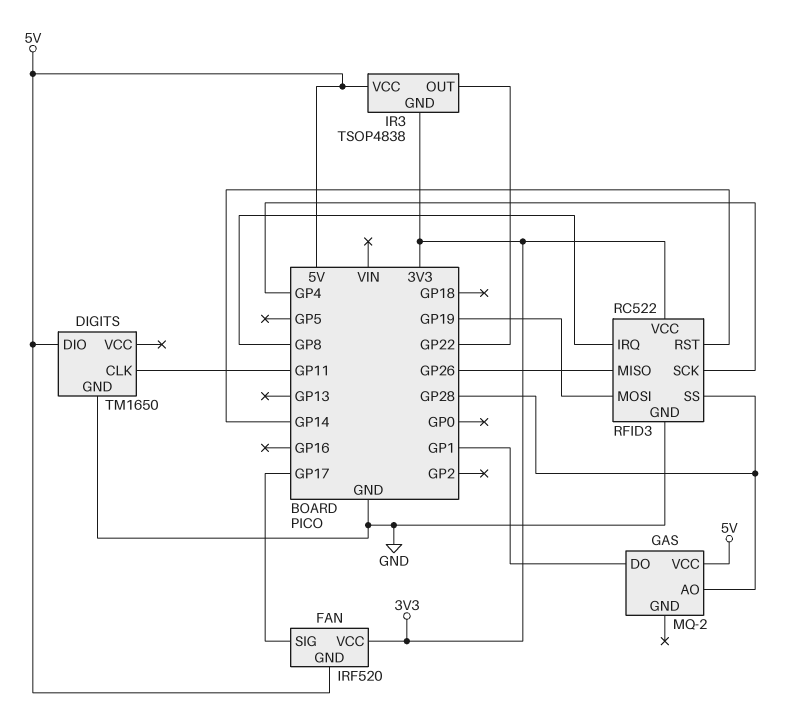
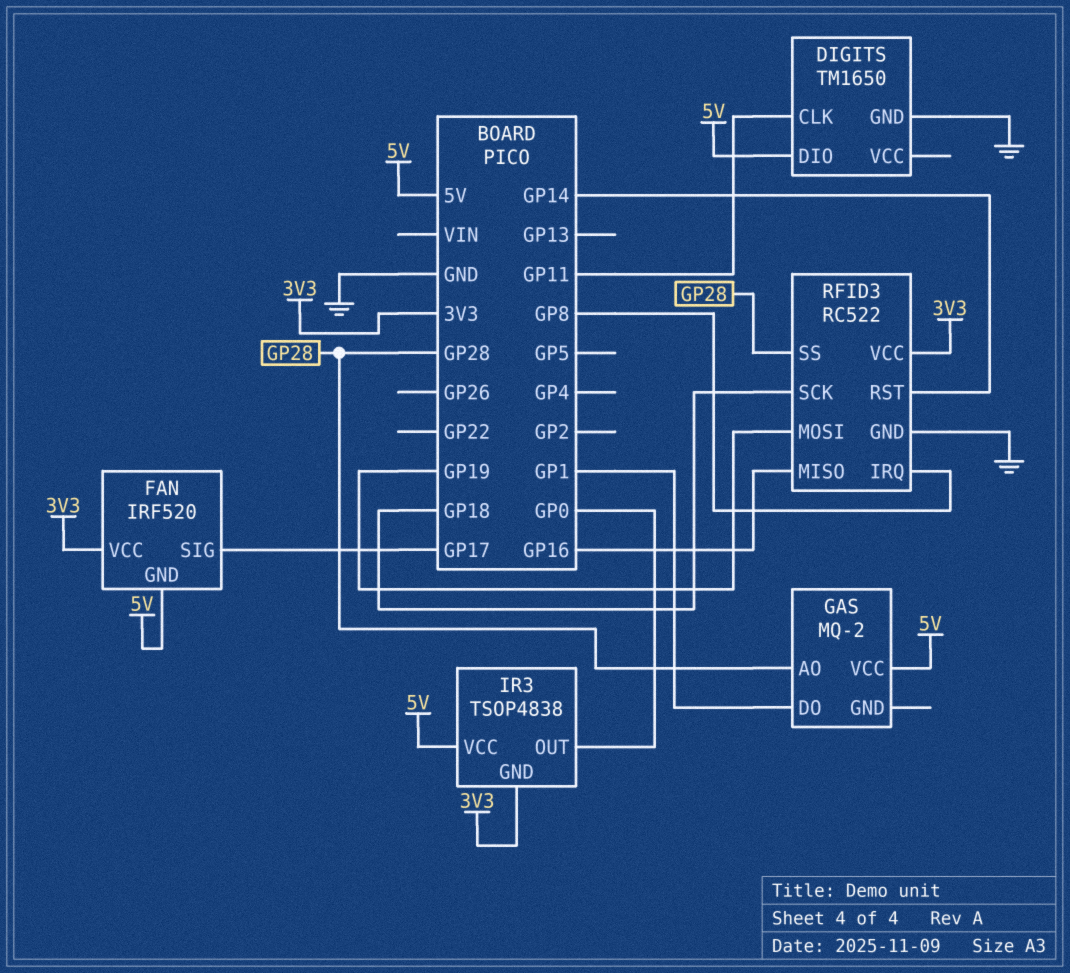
IR3 pin OUT: GP22 -> GP0
RFID3 pin MISO: GP26 -> GP16
RFID3 pin SCK: GP4 -> GP18

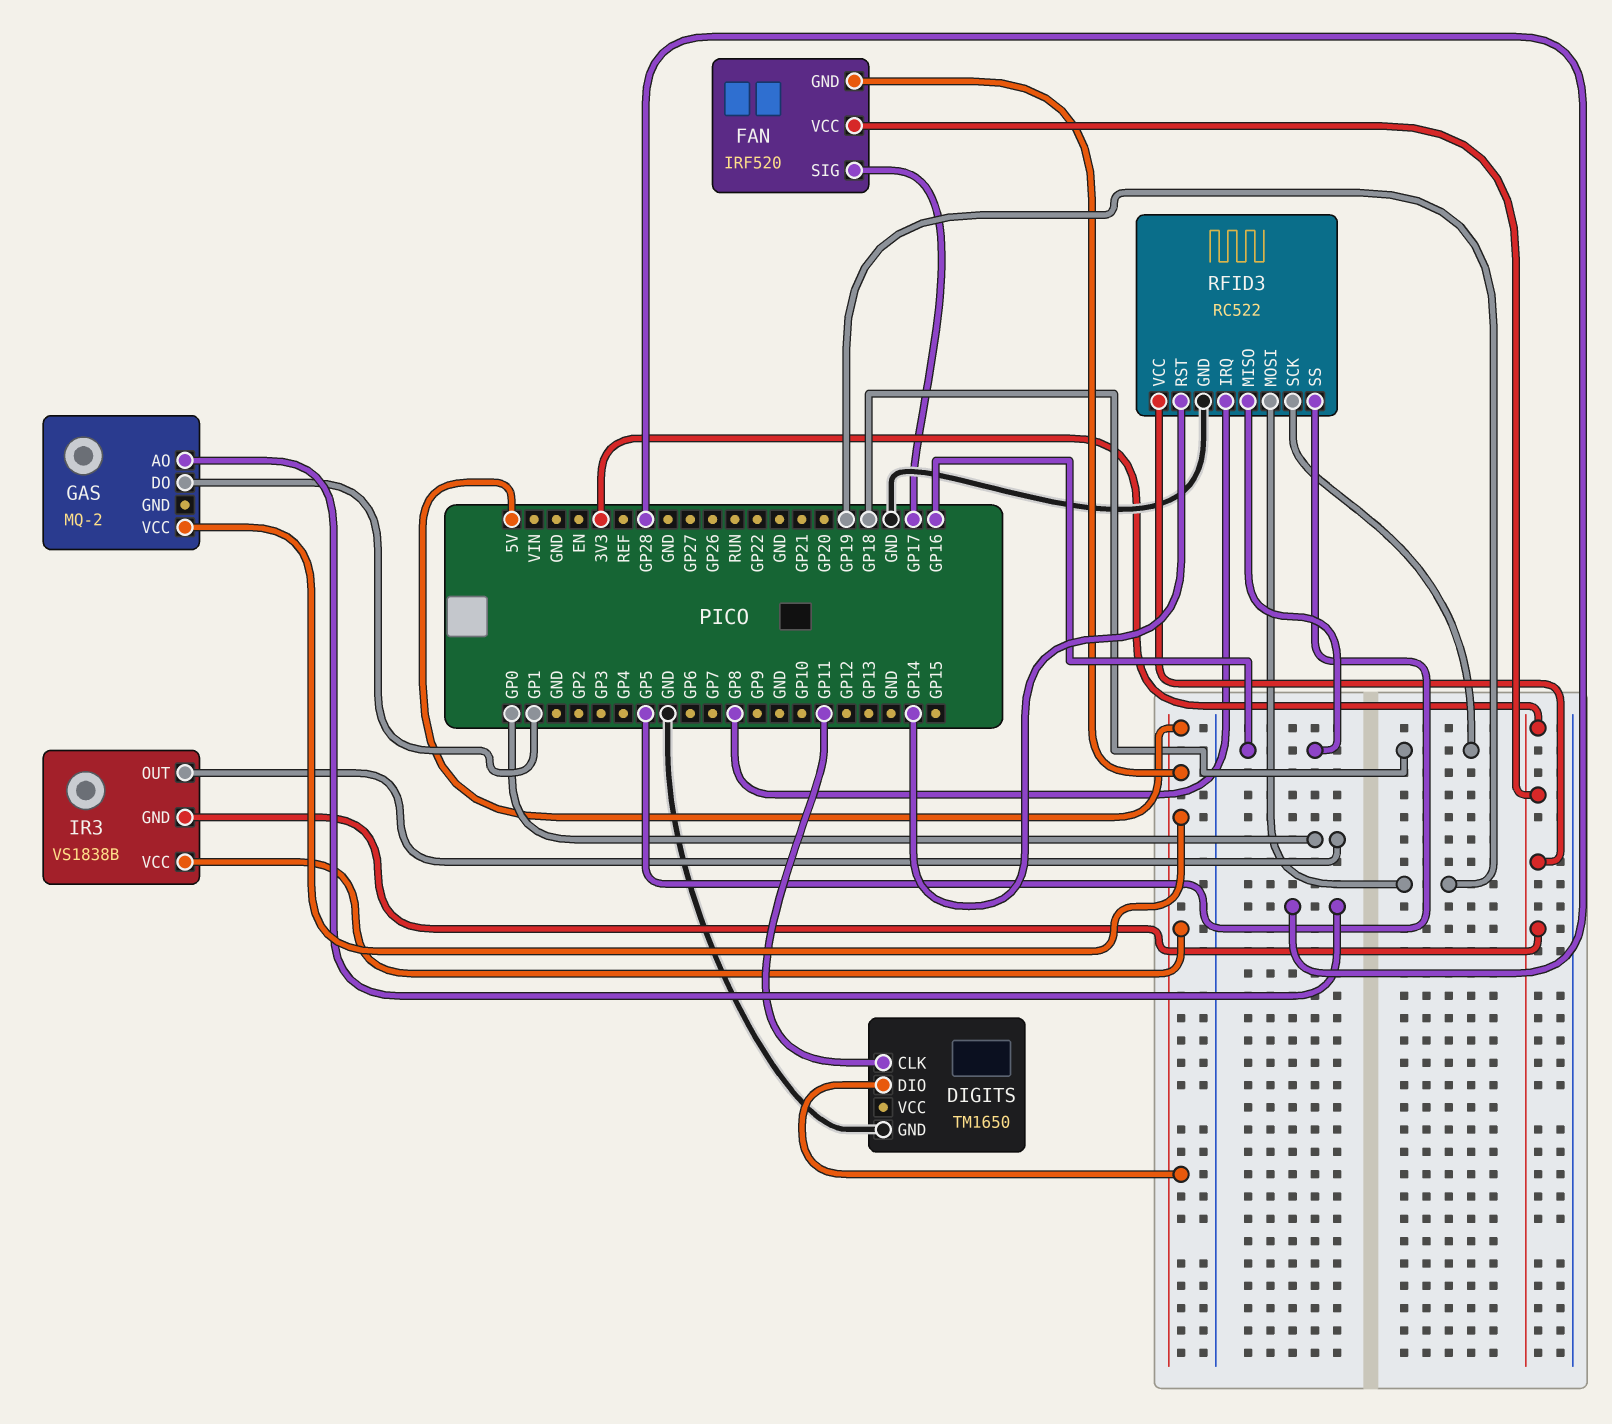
IR3: TSOP4838 -> VS1838B
RFID3 pin SS: GP28 -> GP5

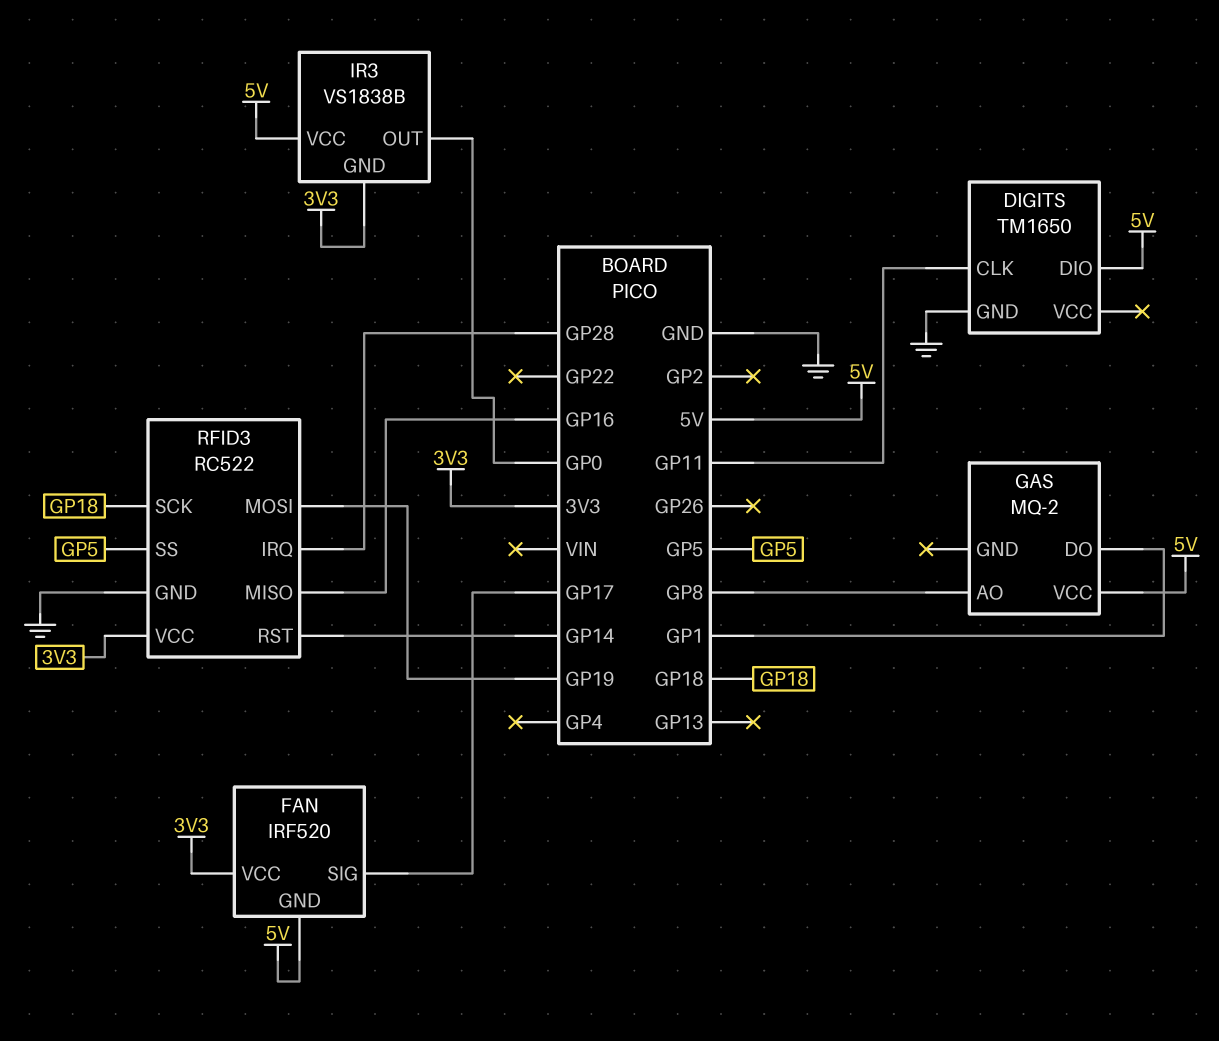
GAS pin AO: GP28 -> GP8
RFID3 pin IRQ: GP8 -> GP28

